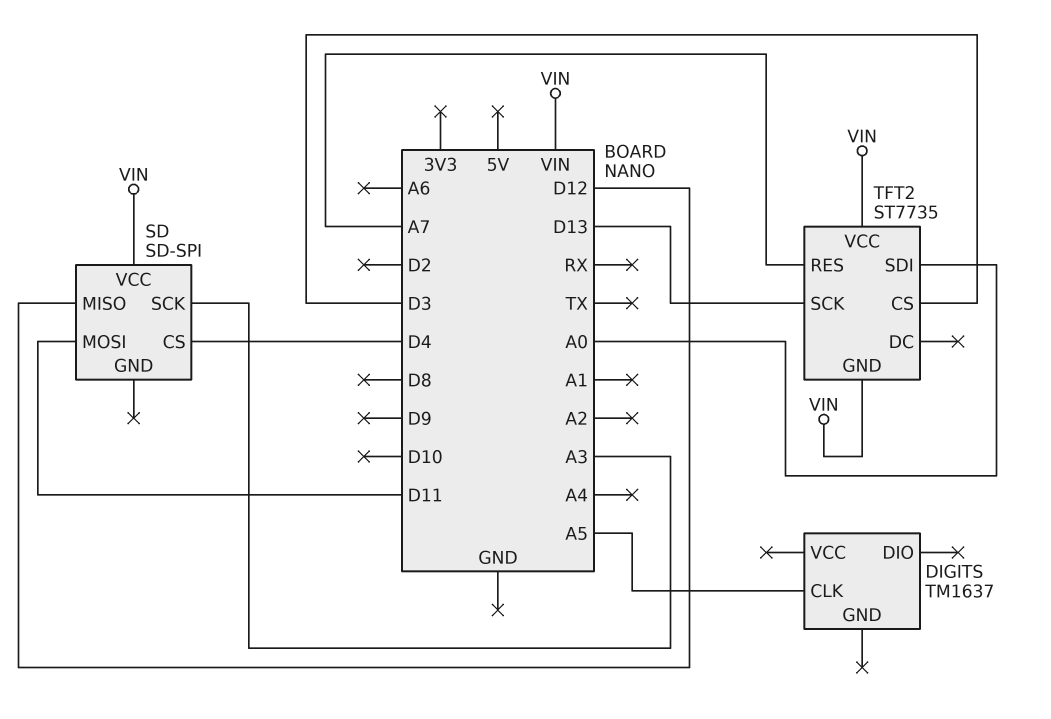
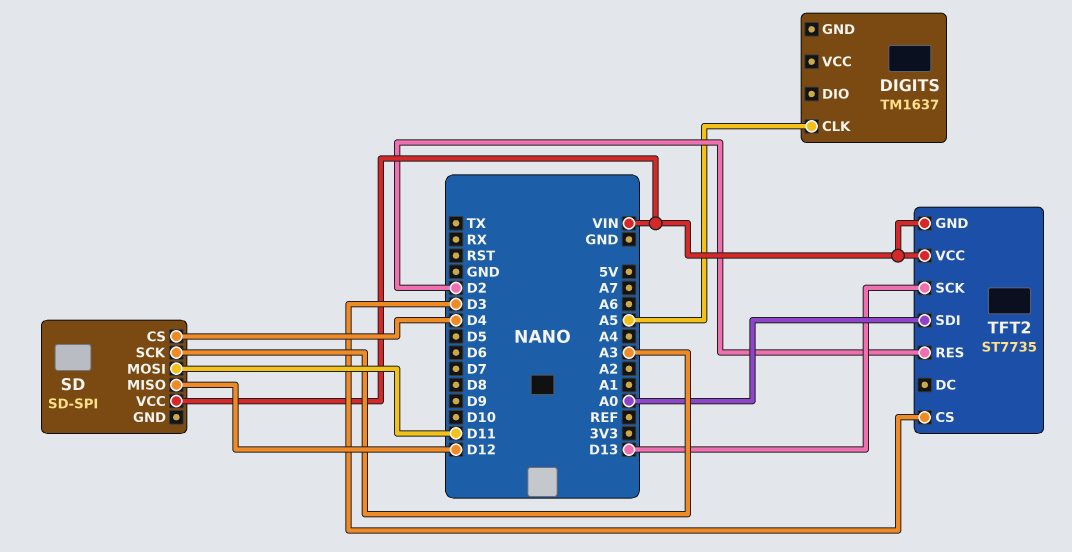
TFT2 pin RES: A7 -> D2

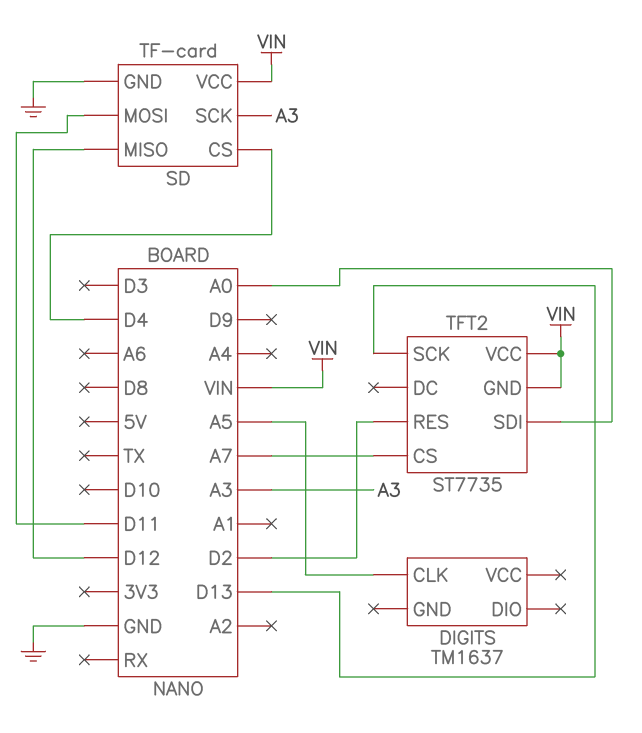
SD: SD-SPI -> TF-card
SD pin GND: none -> GND
TFT2 pin CS: D3 -> A7

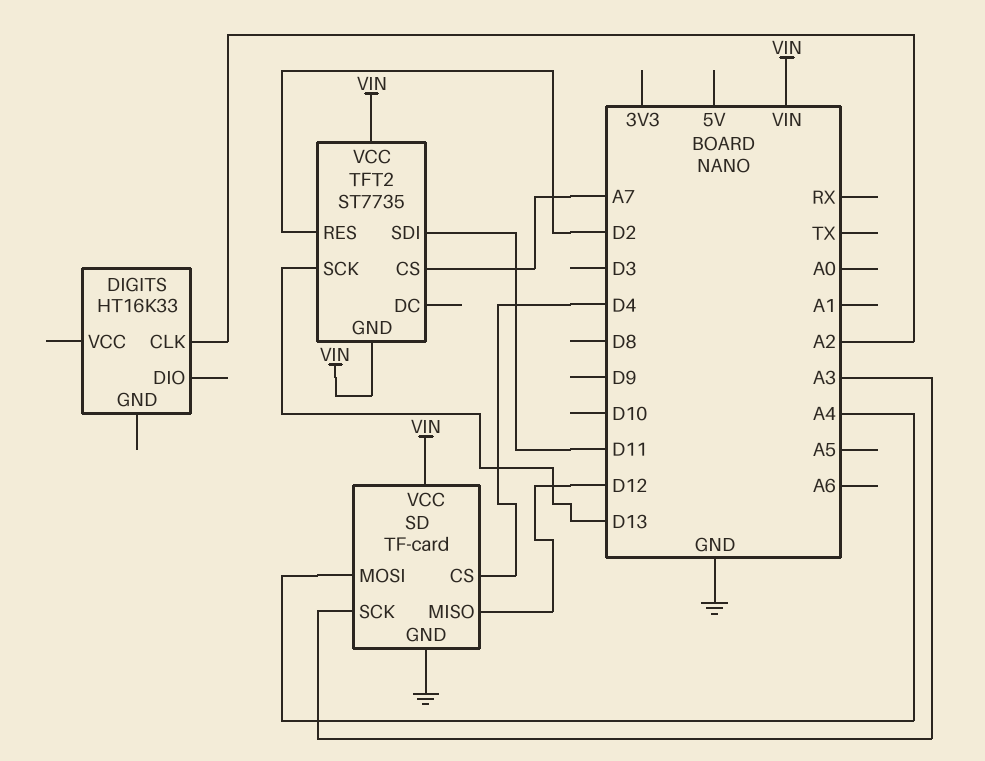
DIGITS: TM1637 -> HT16K33
DIGITS pin CLK: A5 -> A2
SD pin MOSI: D11 -> A4
TFT2 pin SDI: A0 -> D11

